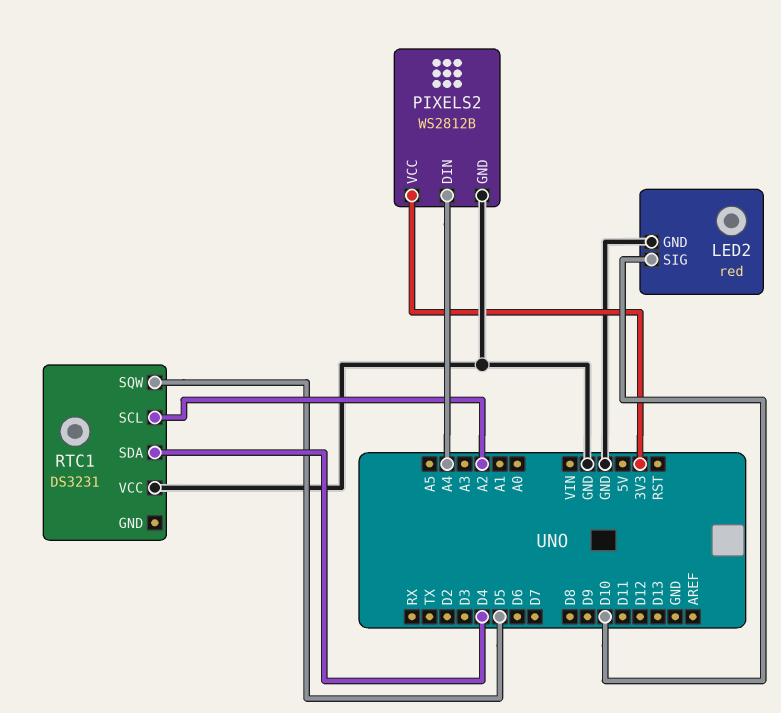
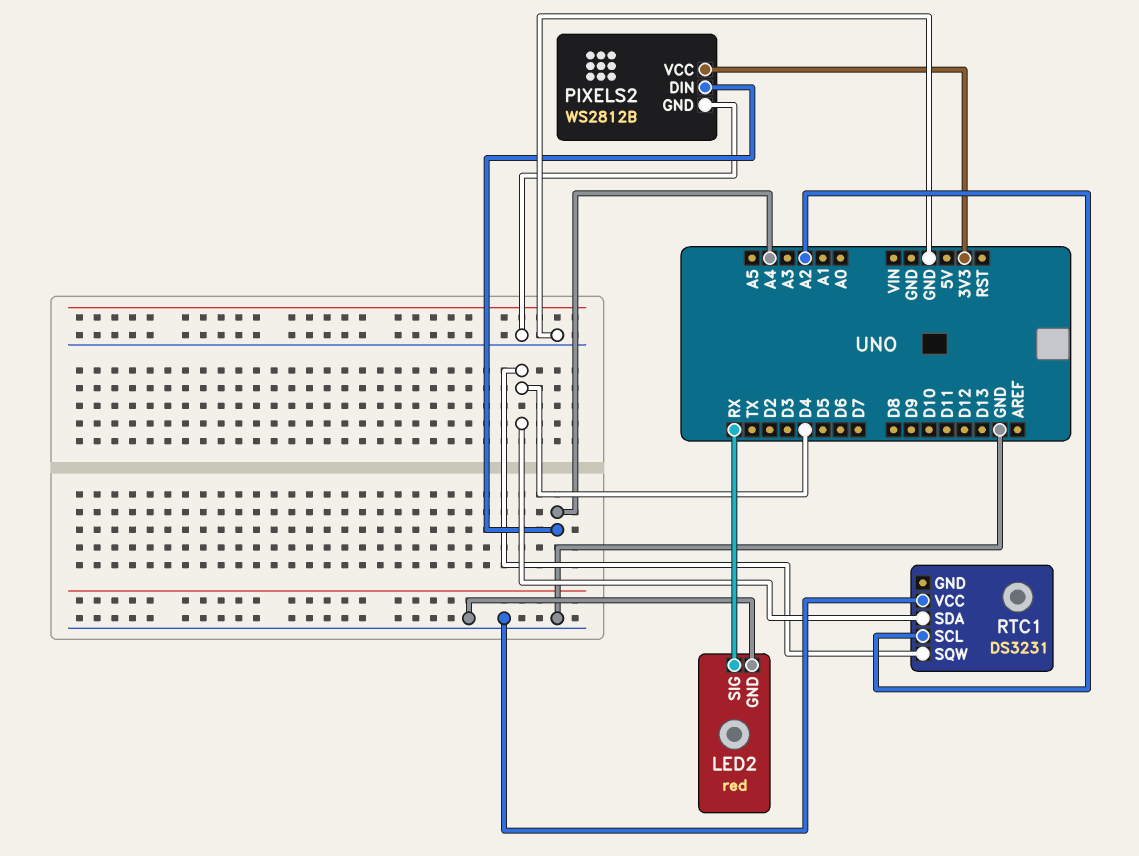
LED2 pin SIG: D10 -> RX
RTC1 pin SQW: D5 -> D4

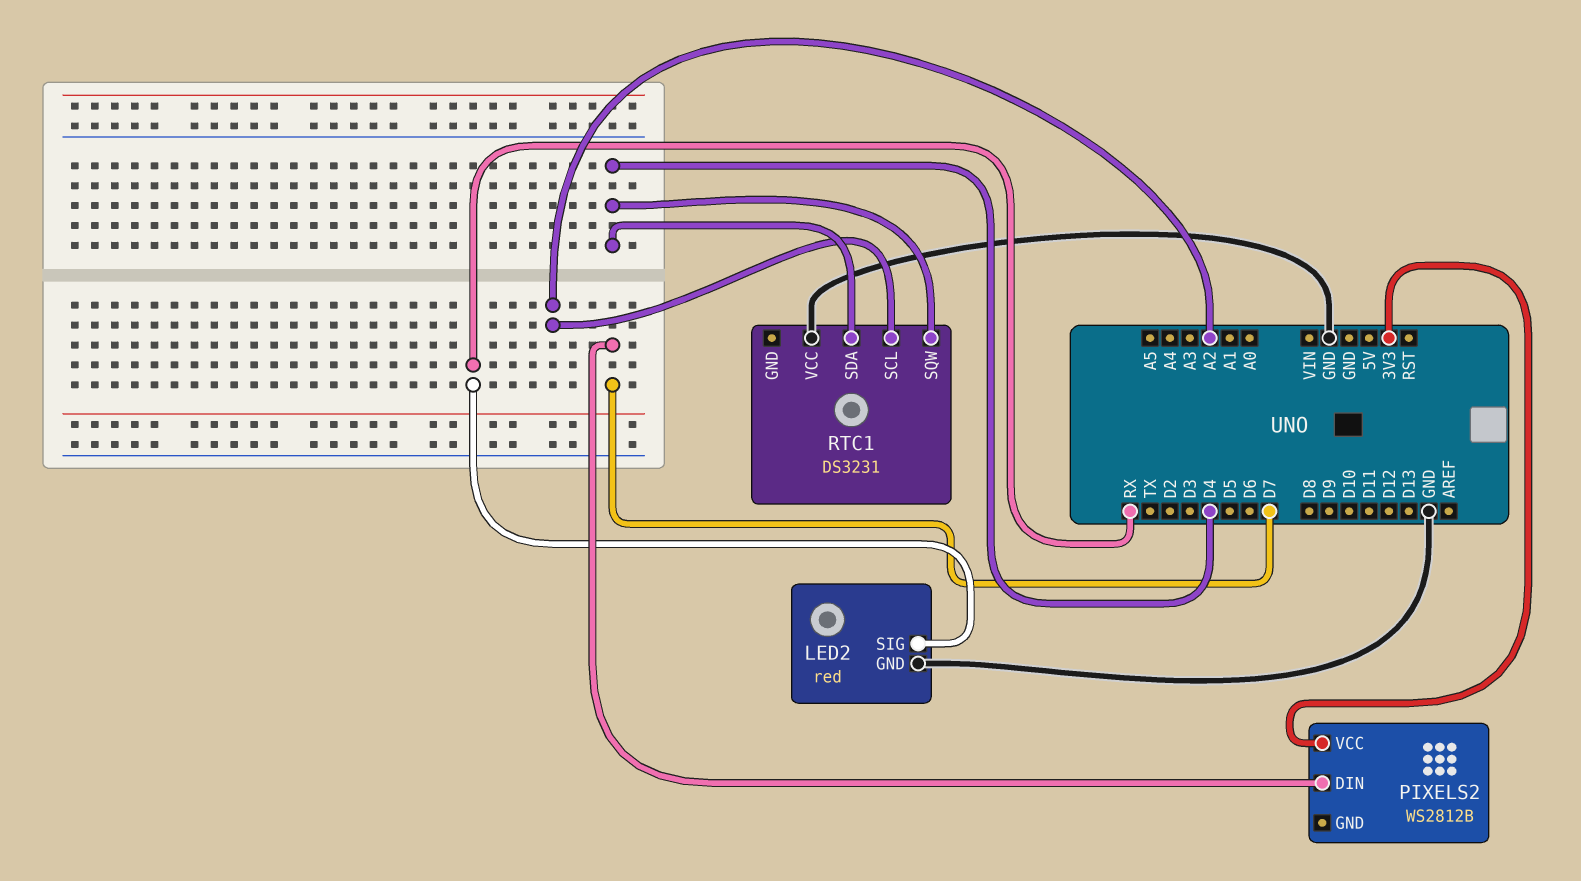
PIXELS2 pin DIN: A4 -> D7
PIXELS2 pin GND: GND -> none

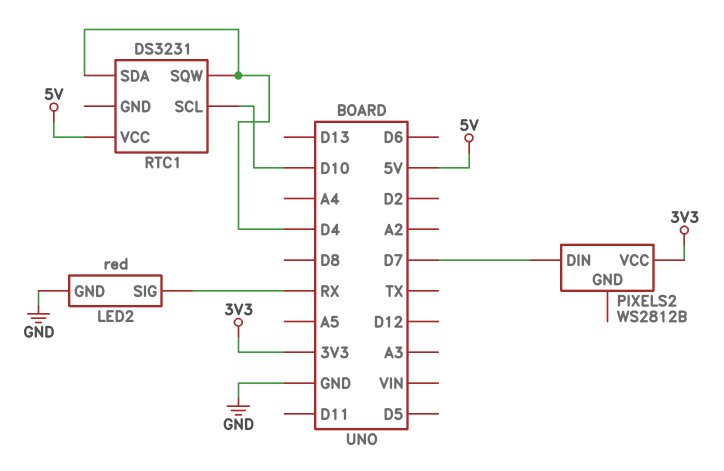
RTC1 pin SCL: A2 -> D10
RTC1 pin VCC: GND -> 5V

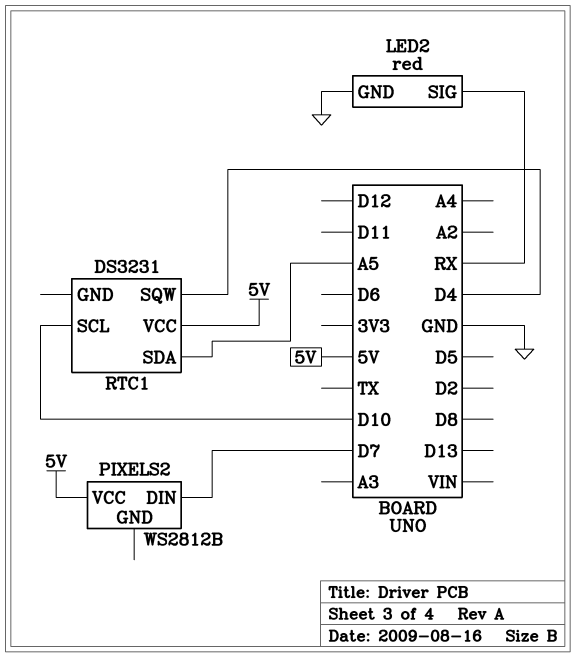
PIXELS2 pin VCC: 3V3 -> 5V
RTC1 pin SDA: D4 -> A5

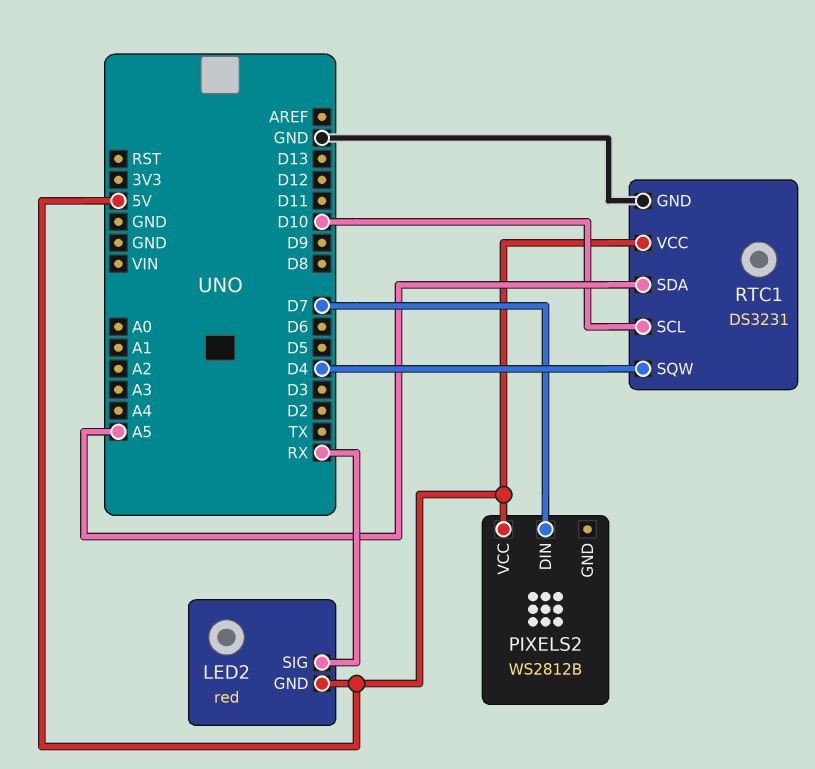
LED2 pin GND: GND -> 5V
RTC1 pin GND: none -> GND

